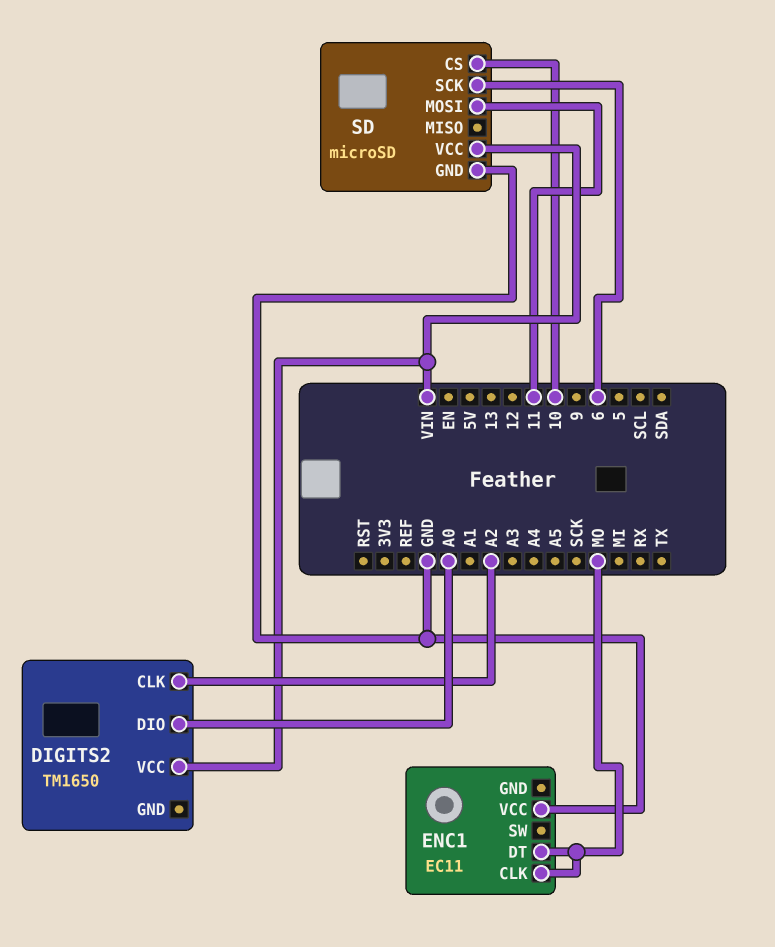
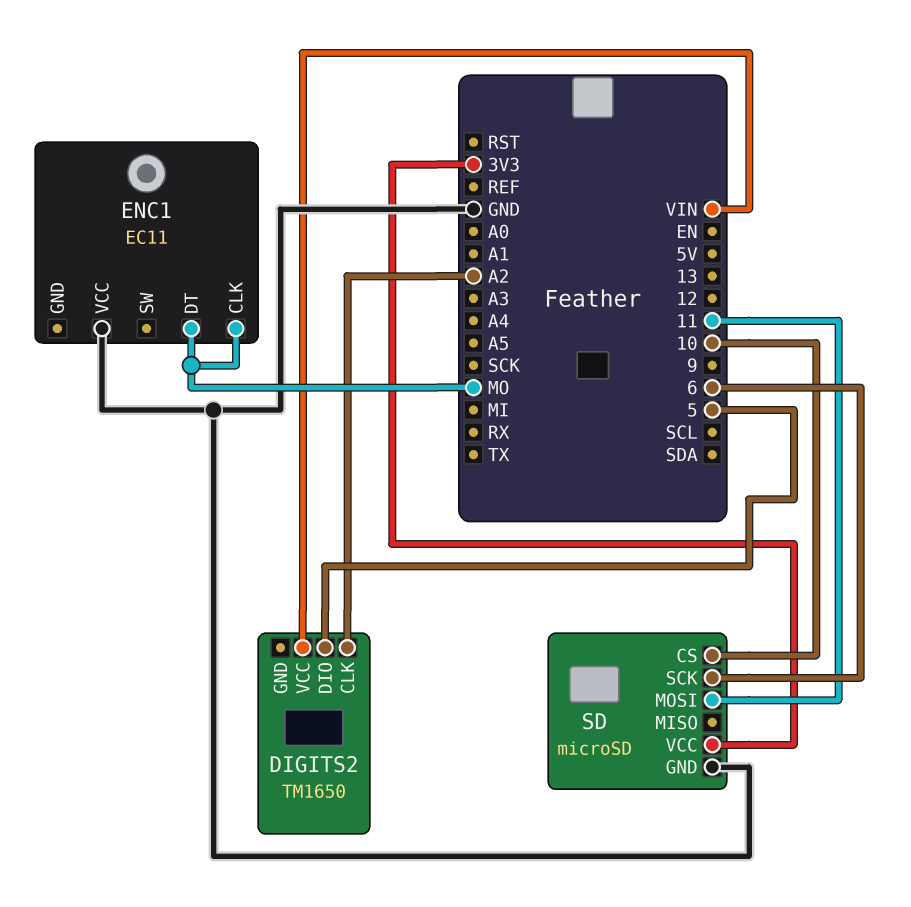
DIGITS2 pin DIO: A0 -> 5
SD pin VCC: VIN -> 3V3

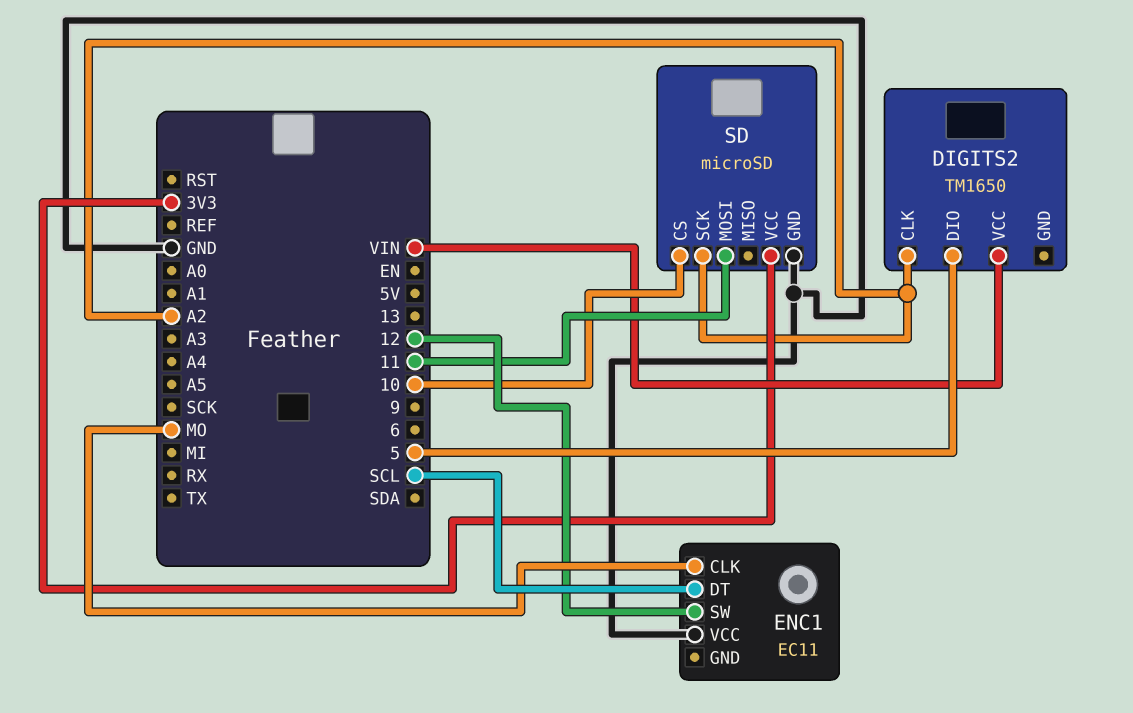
ENC1 pin DT: MO -> SCL
ENC1 pin SW: none -> 12
SD pin SCK: 6 -> A2

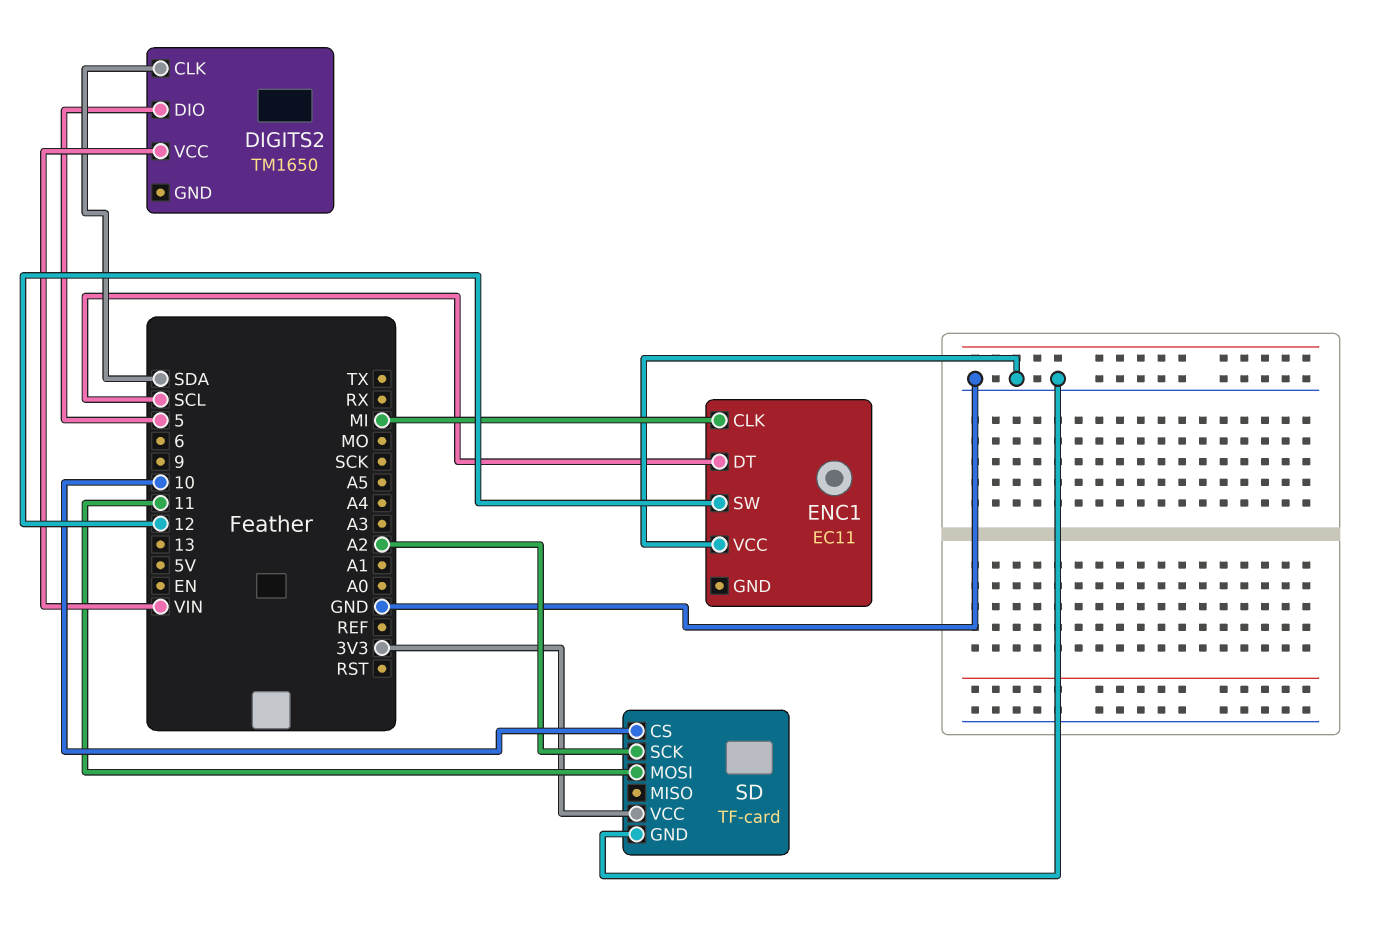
DIGITS2 pin CLK: A2 -> SDA
ENC1 pin CLK: MO -> MI
SD: microSD -> TF-card

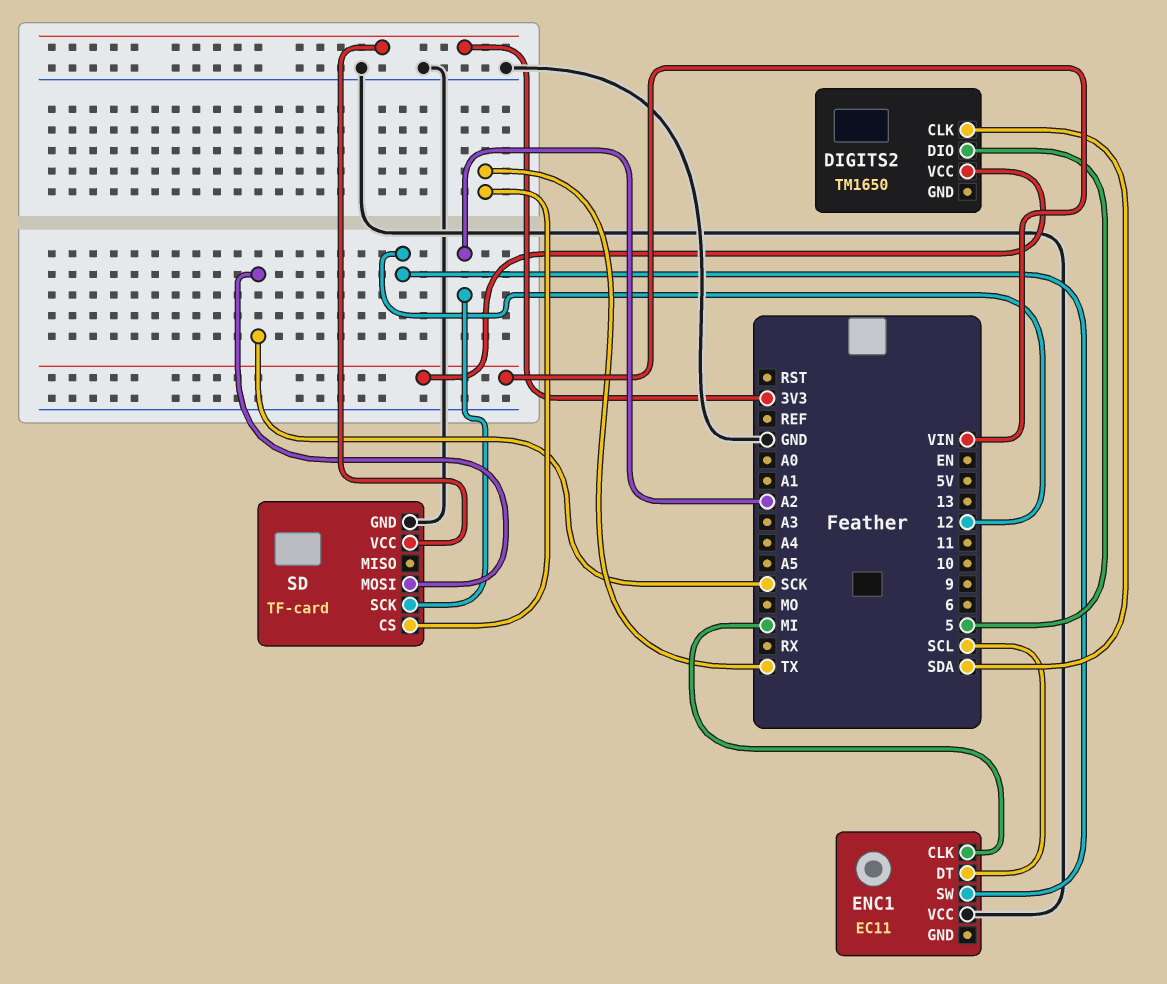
SD pin CS: 10 -> TX
SD pin MOSI: 11 -> SCK

